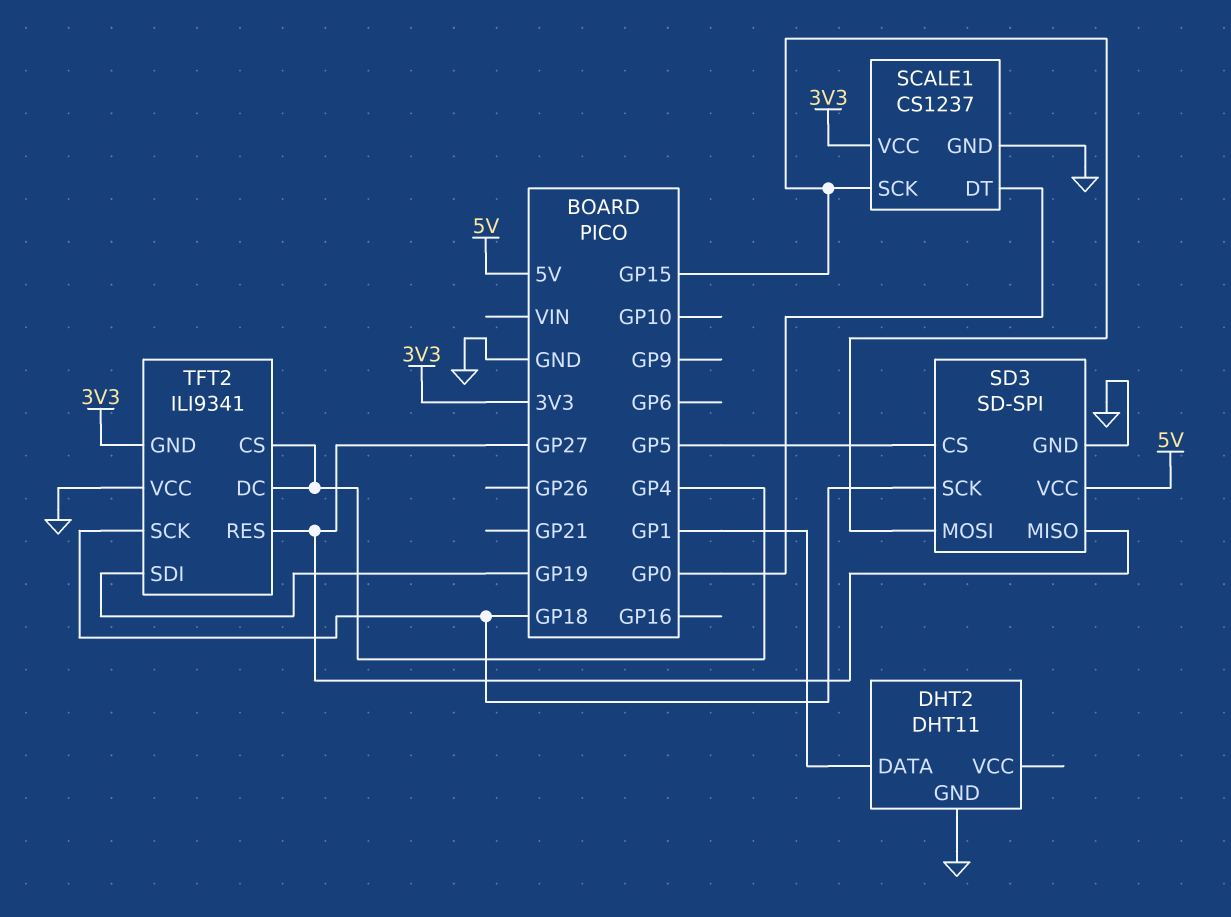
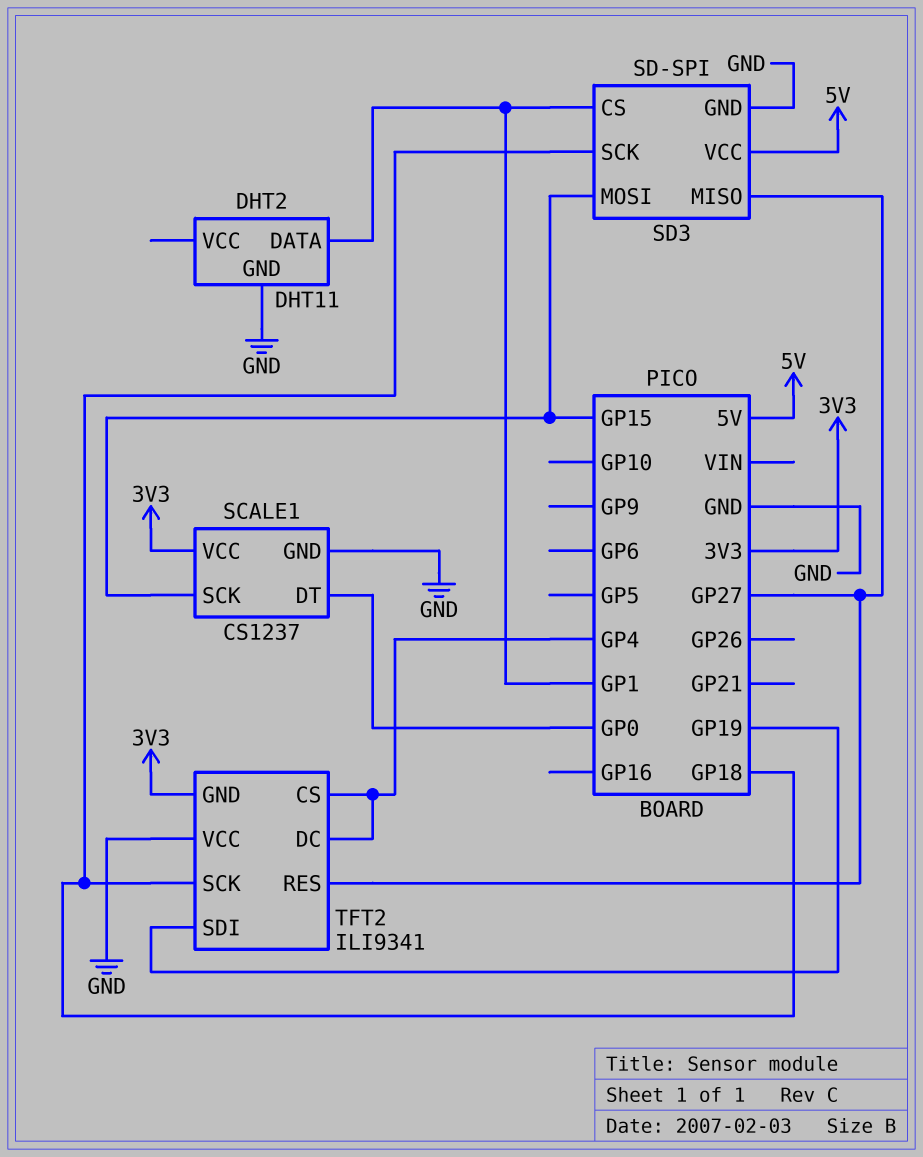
SD3 pin CS: GP5 -> GP1

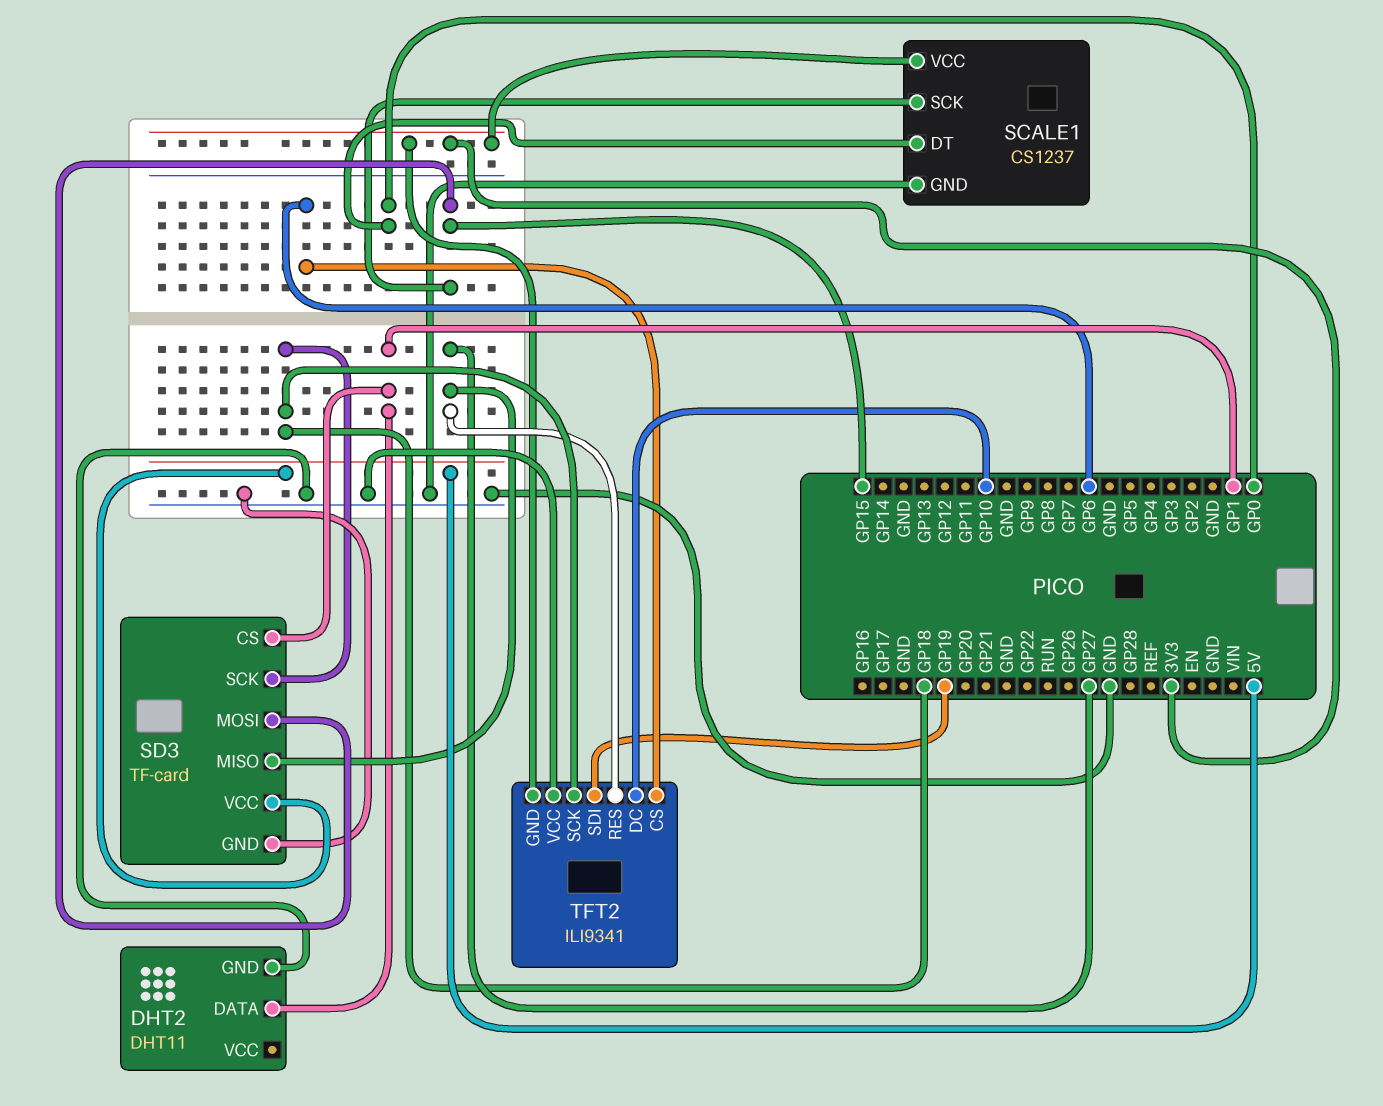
SD3: SD-SPI -> TF-card
TFT2 pin CS: GP4 -> GP6
TFT2 pin DC: GP4 -> GP10

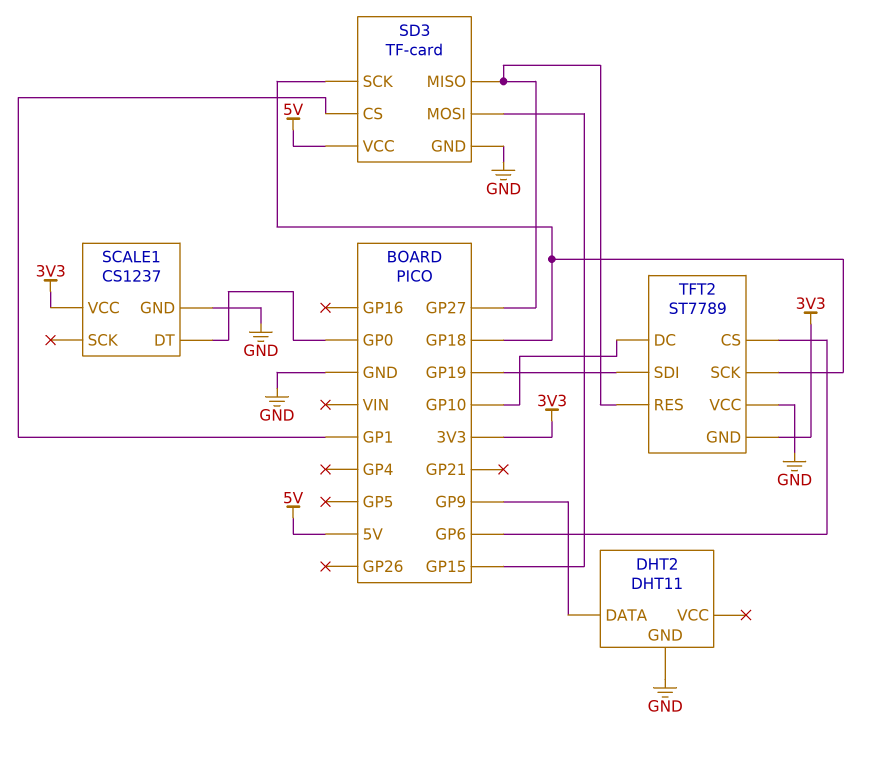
DHT2 pin DATA: GP1 -> GP9
SCALE1 pin SCK: GP15 -> none
TFT2: ILI9341 -> ST7789

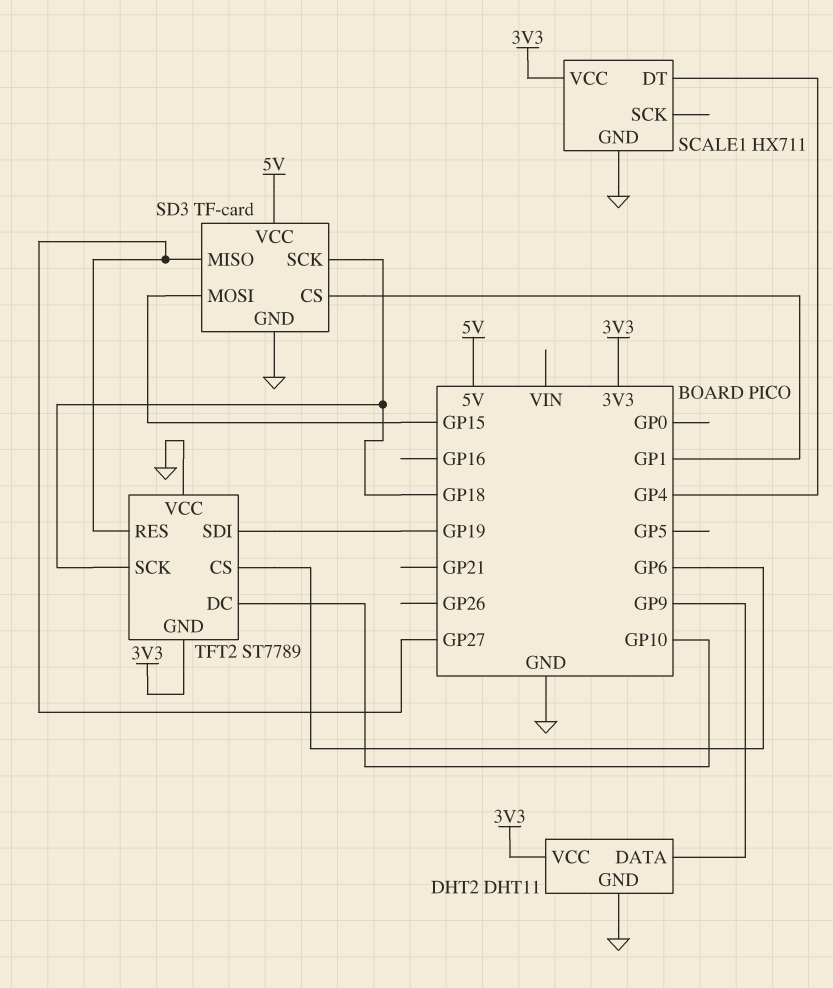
DHT2 pin VCC: none -> 3V3
SCALE1: CS1237 -> HX711
SCALE1 pin DT: GP0 -> GP4

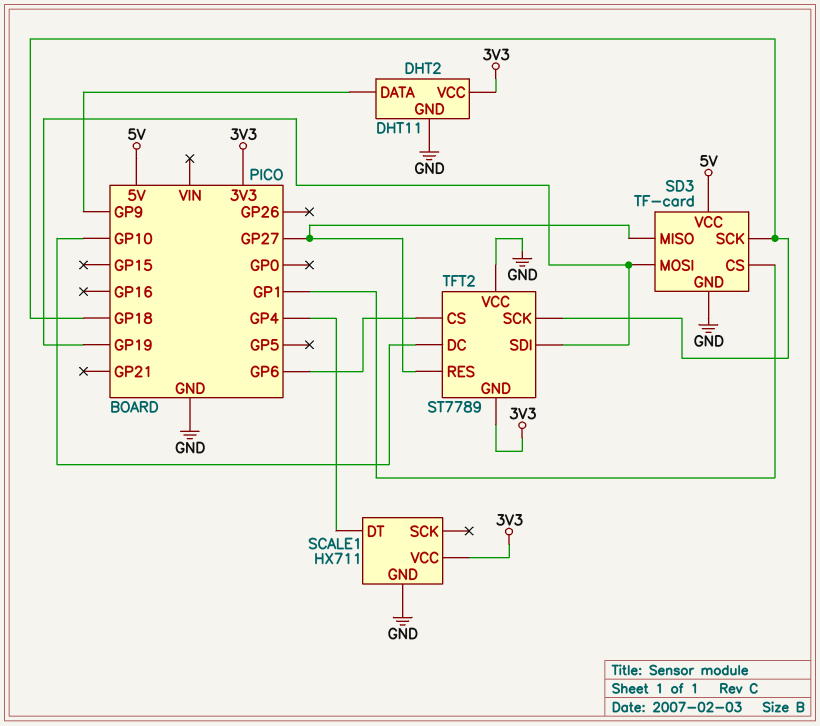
SD3 pin MOSI: GP15 -> GP19

